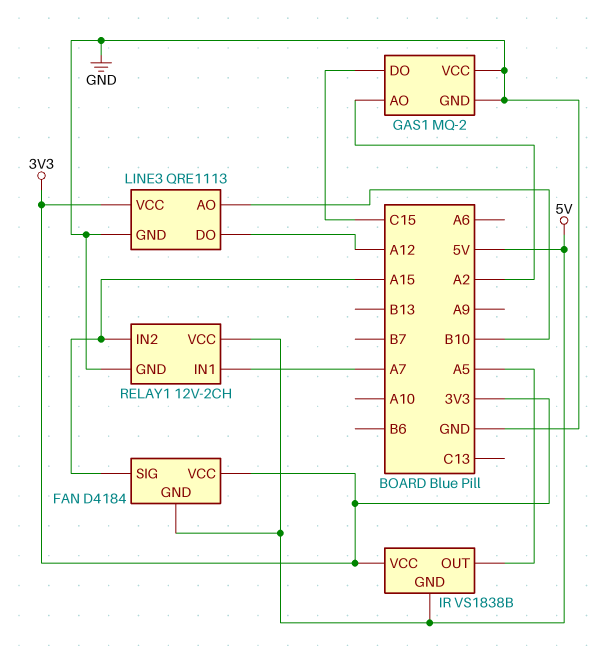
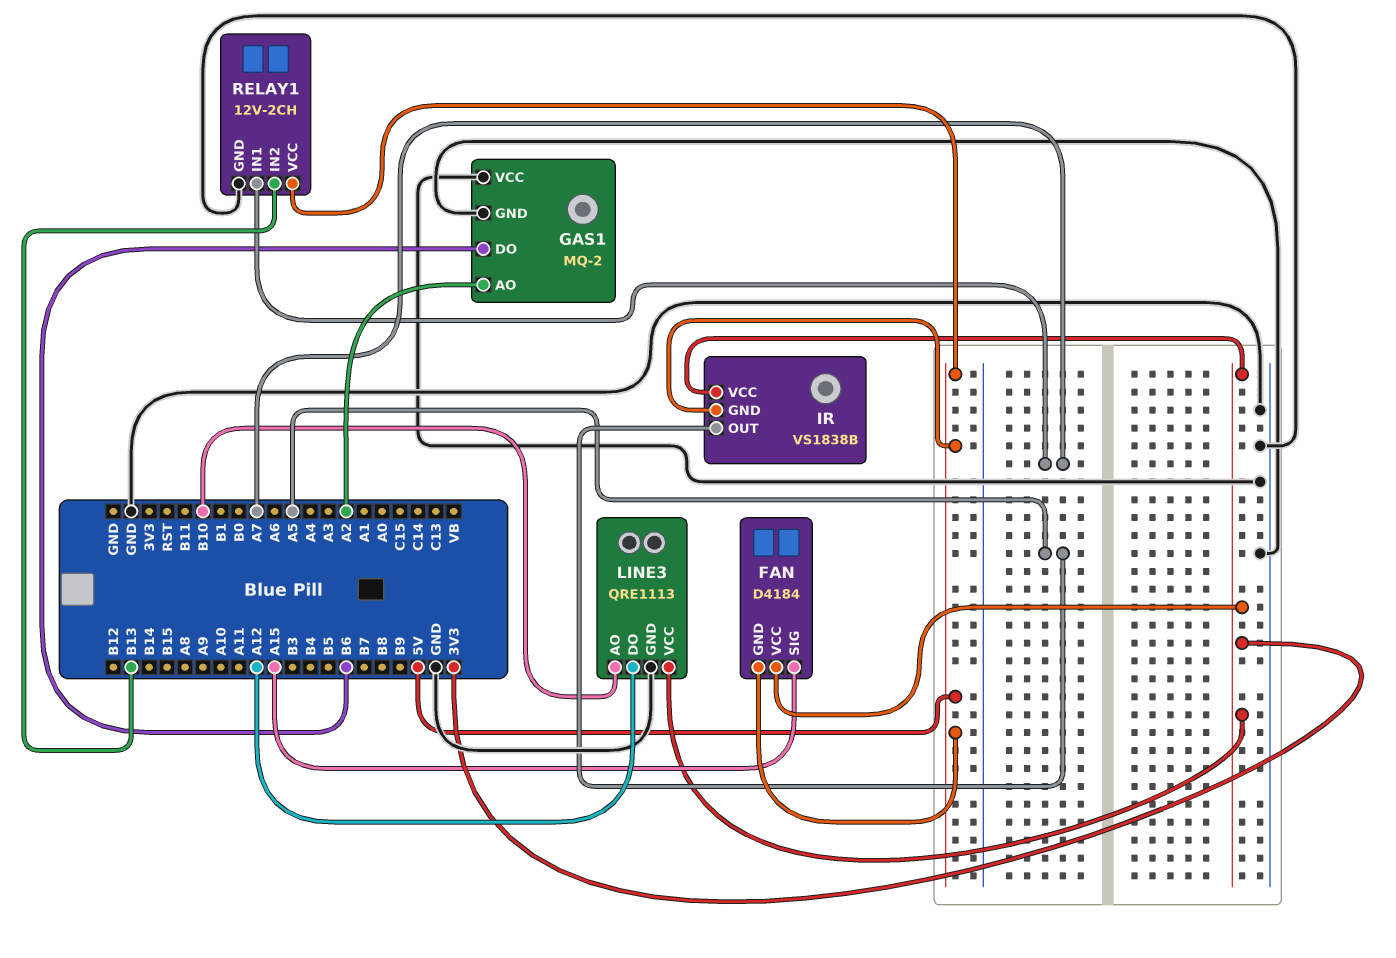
GAS1 pin DO: C15 -> B6
RELAY1 pin IN2: A15 -> B13

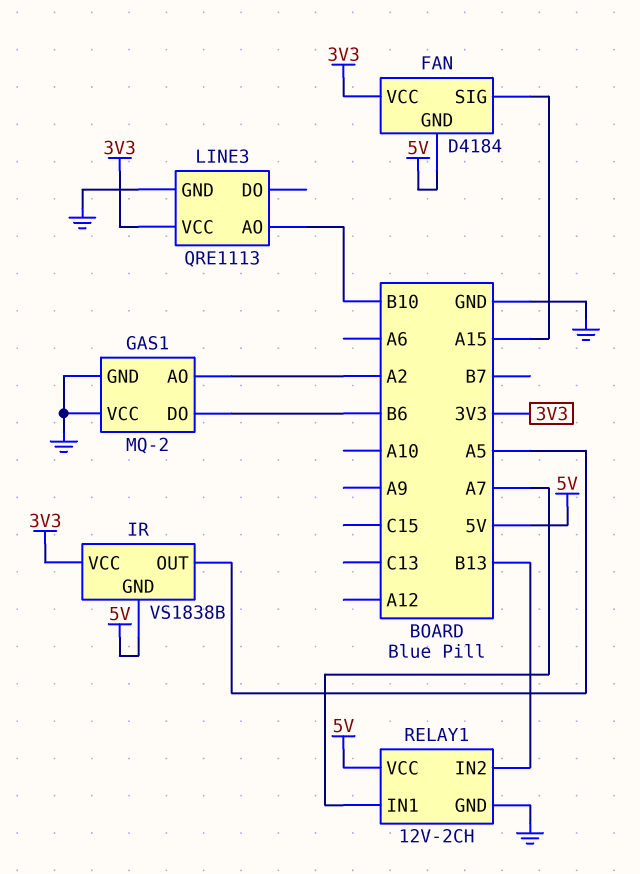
LINE3 pin DO: A12 -> none

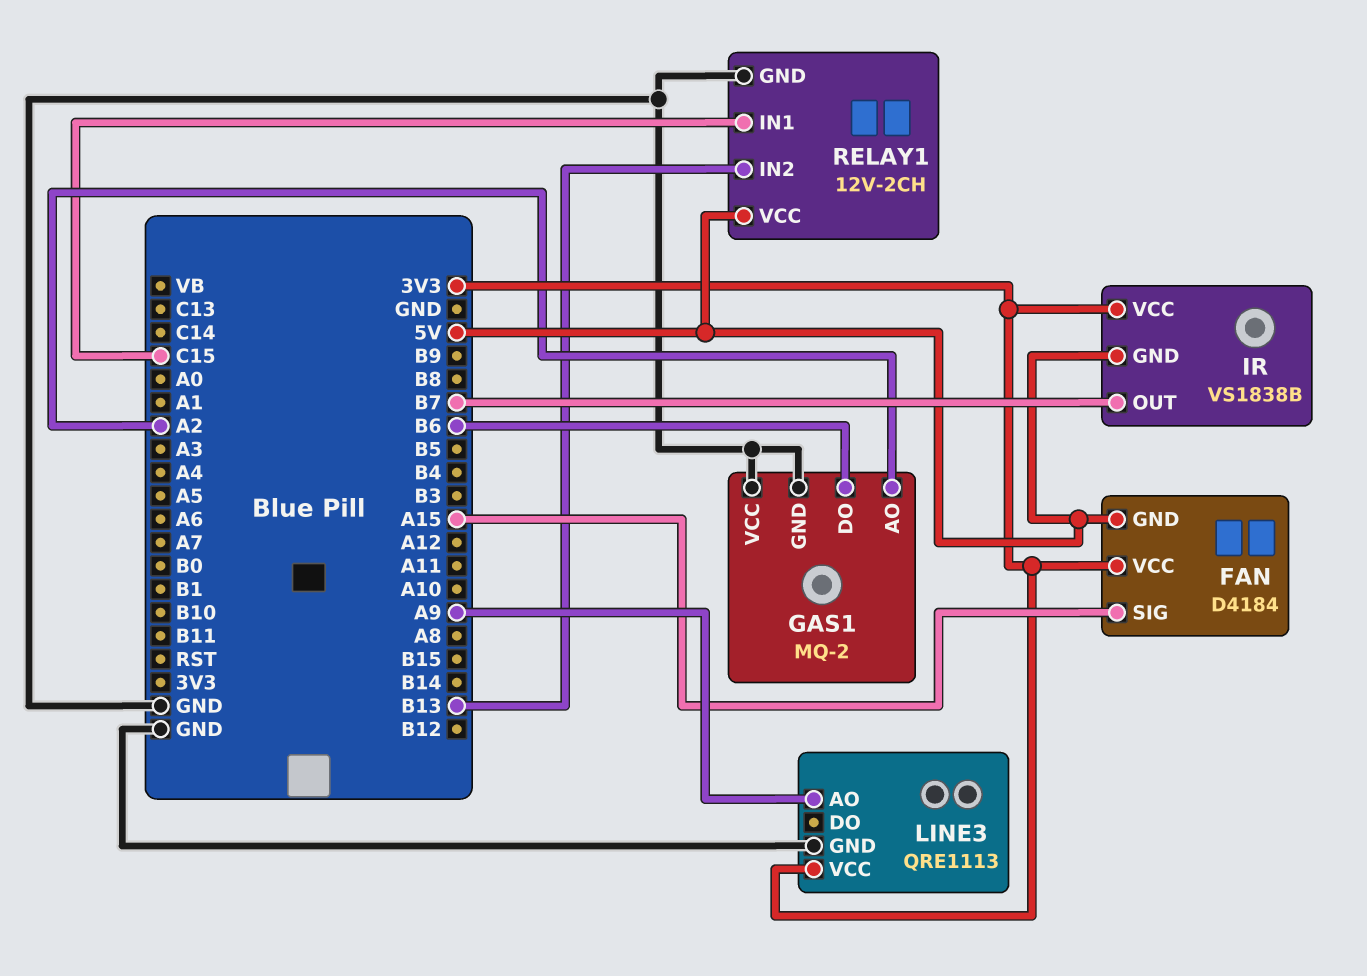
IR pin OUT: A5 -> B7
LINE3 pin AO: B10 -> A9
RELAY1 pin IN1: A7 -> C15

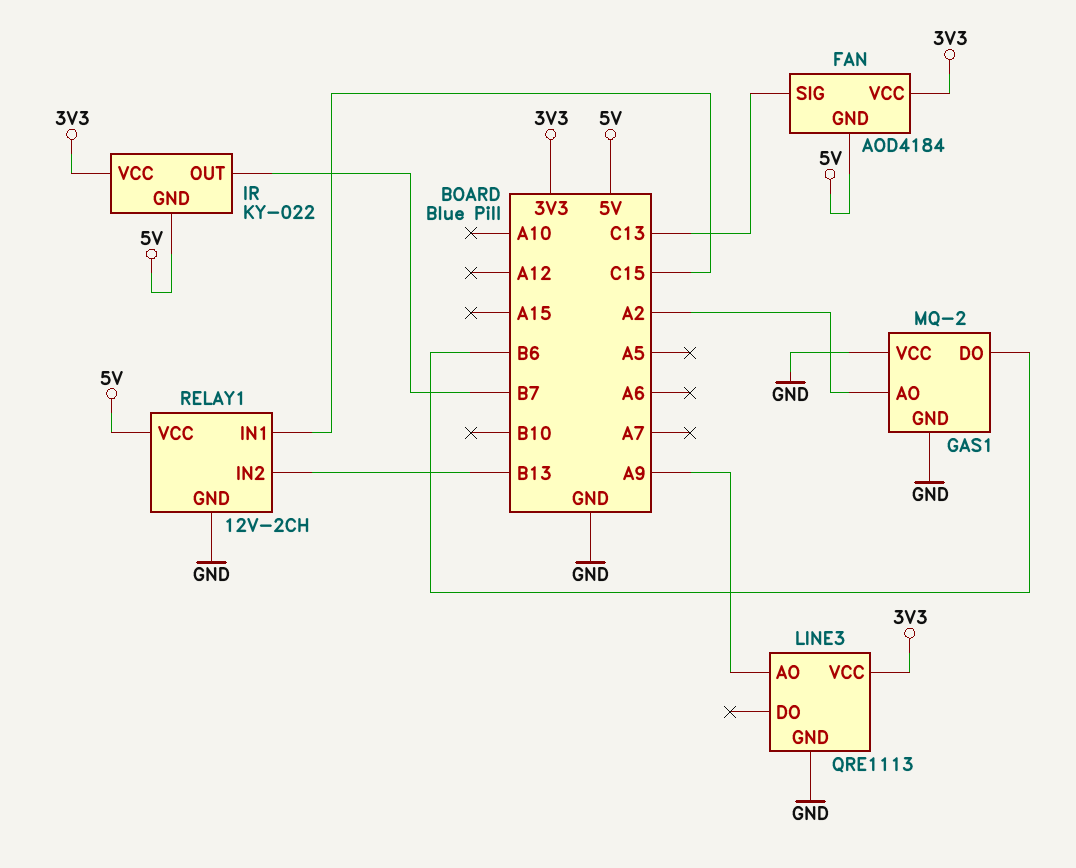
FAN: D4184 -> AOD4184
FAN pin SIG: A15 -> C13
IR: VS1838B -> KY-022

